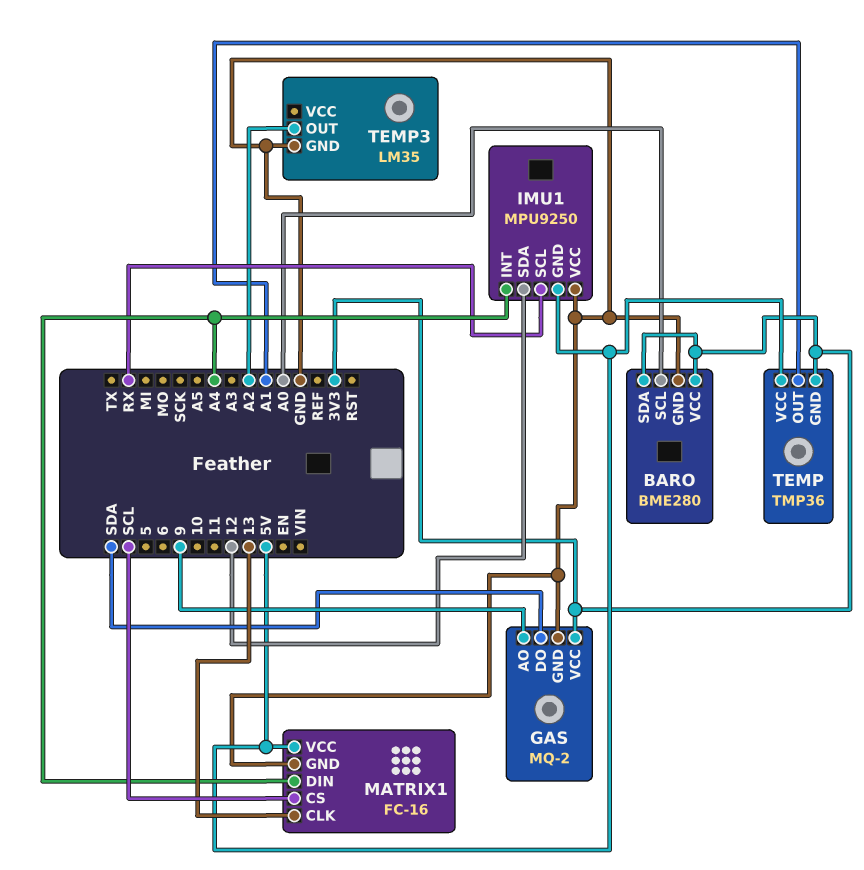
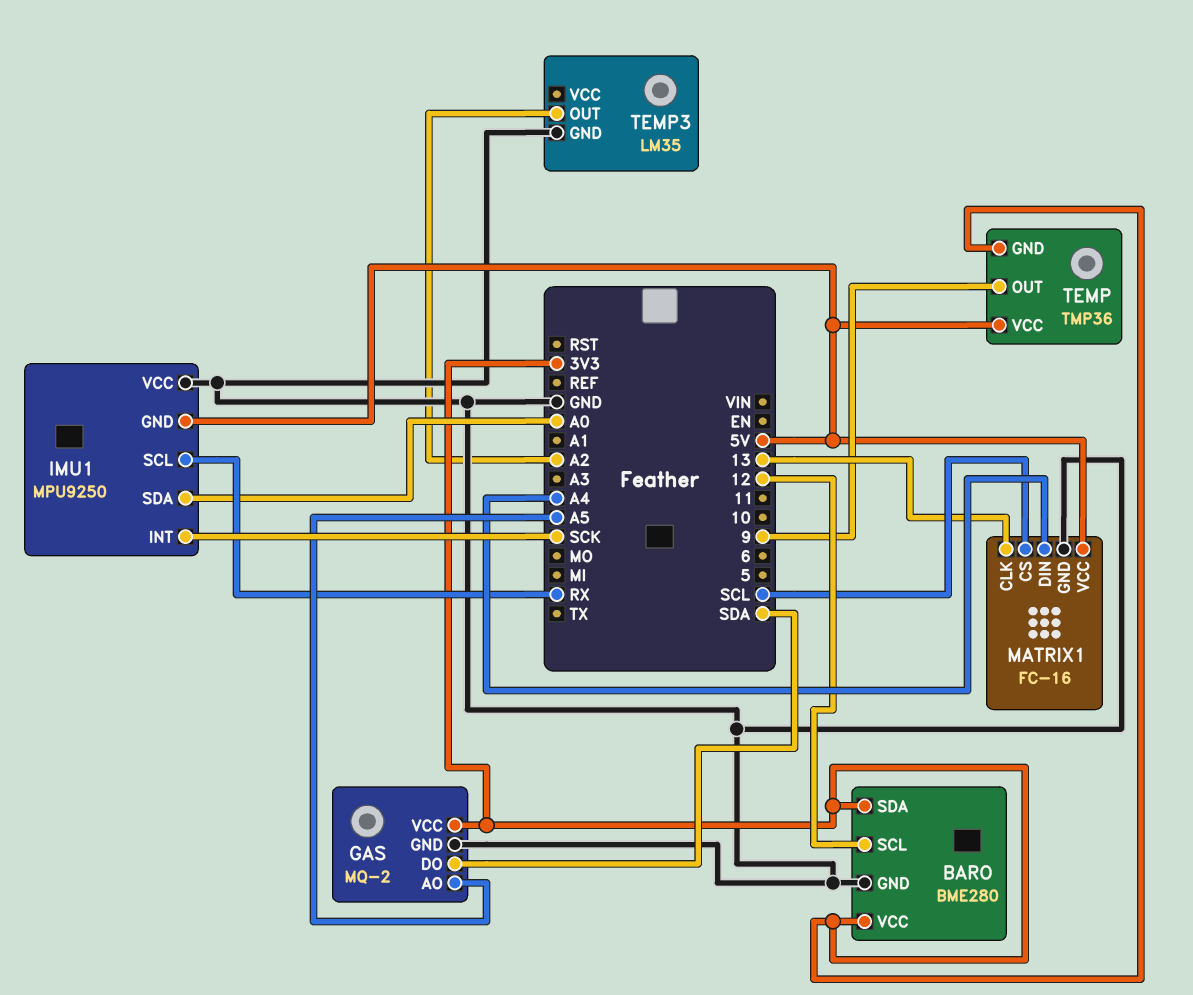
BARO pin SCL: A0 -> 12
GAS pin AO: 9 -> A5
IMU1 pin INT: A4 -> SCK
IMU1 pin SDA: 12 -> A0
TEMP pin OUT: A1 -> 9

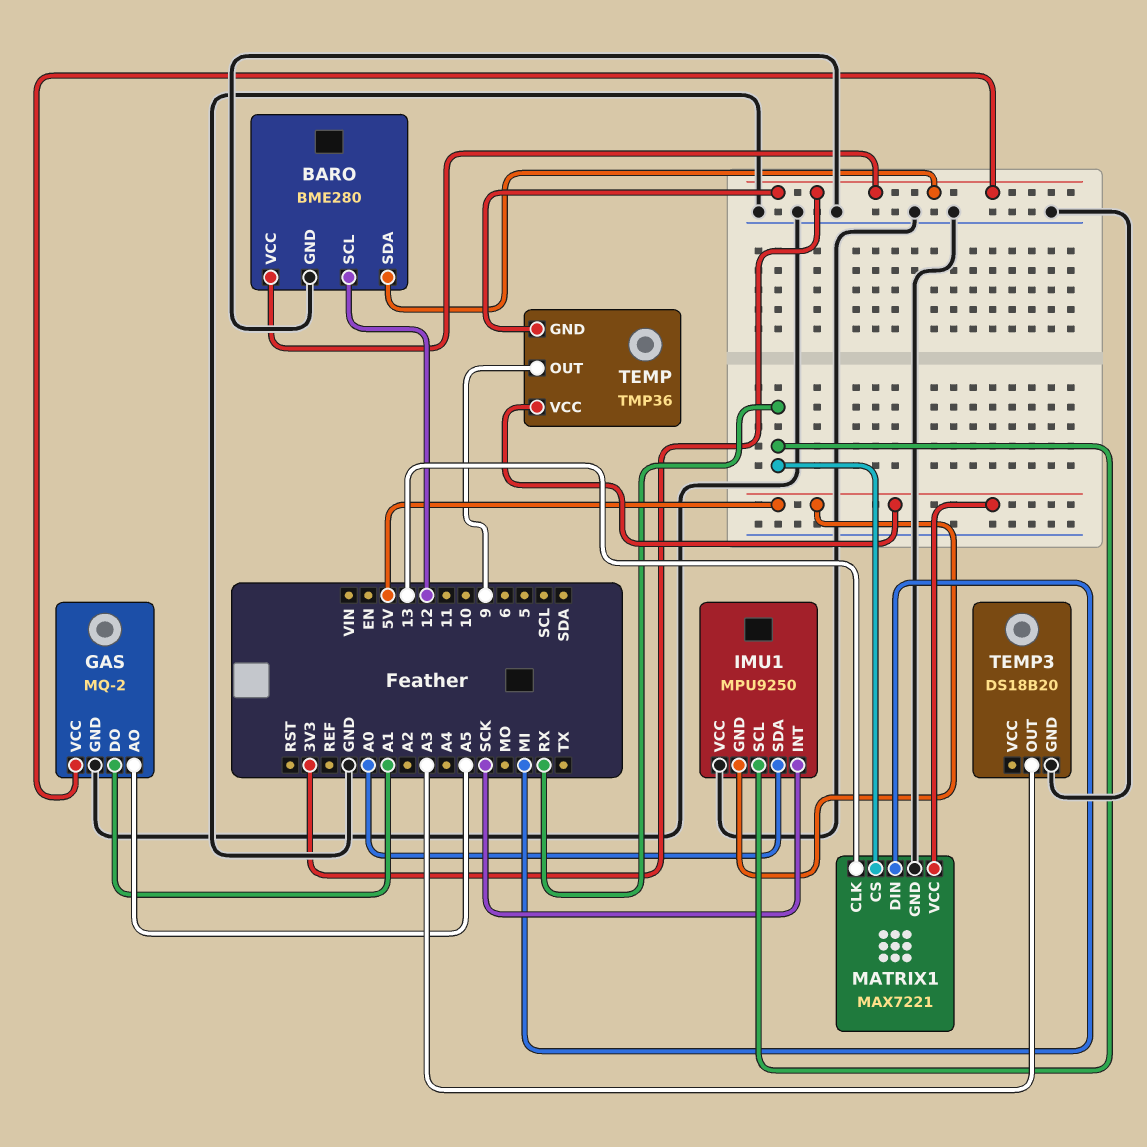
GAS pin DO: SDA -> A1
MATRIX1: FC-16 -> MAX7221
MATRIX1 pin CS: SCL -> RX
MATRIX1 pin DIN: A4 -> MI
TEMP3: LM35 -> DS18B20
TEMP3 pin OUT: A2 -> A3

